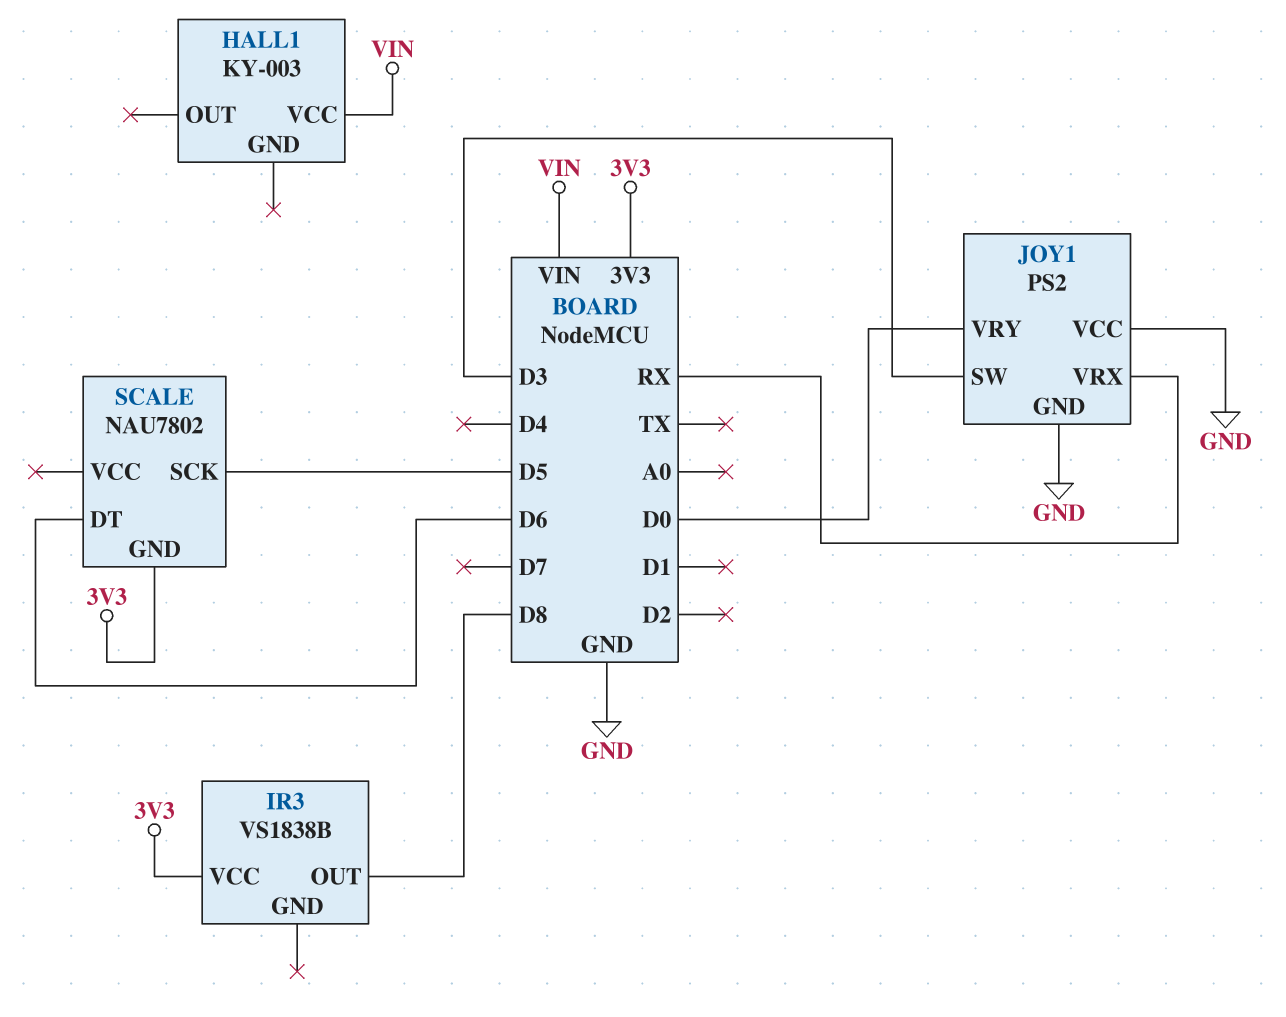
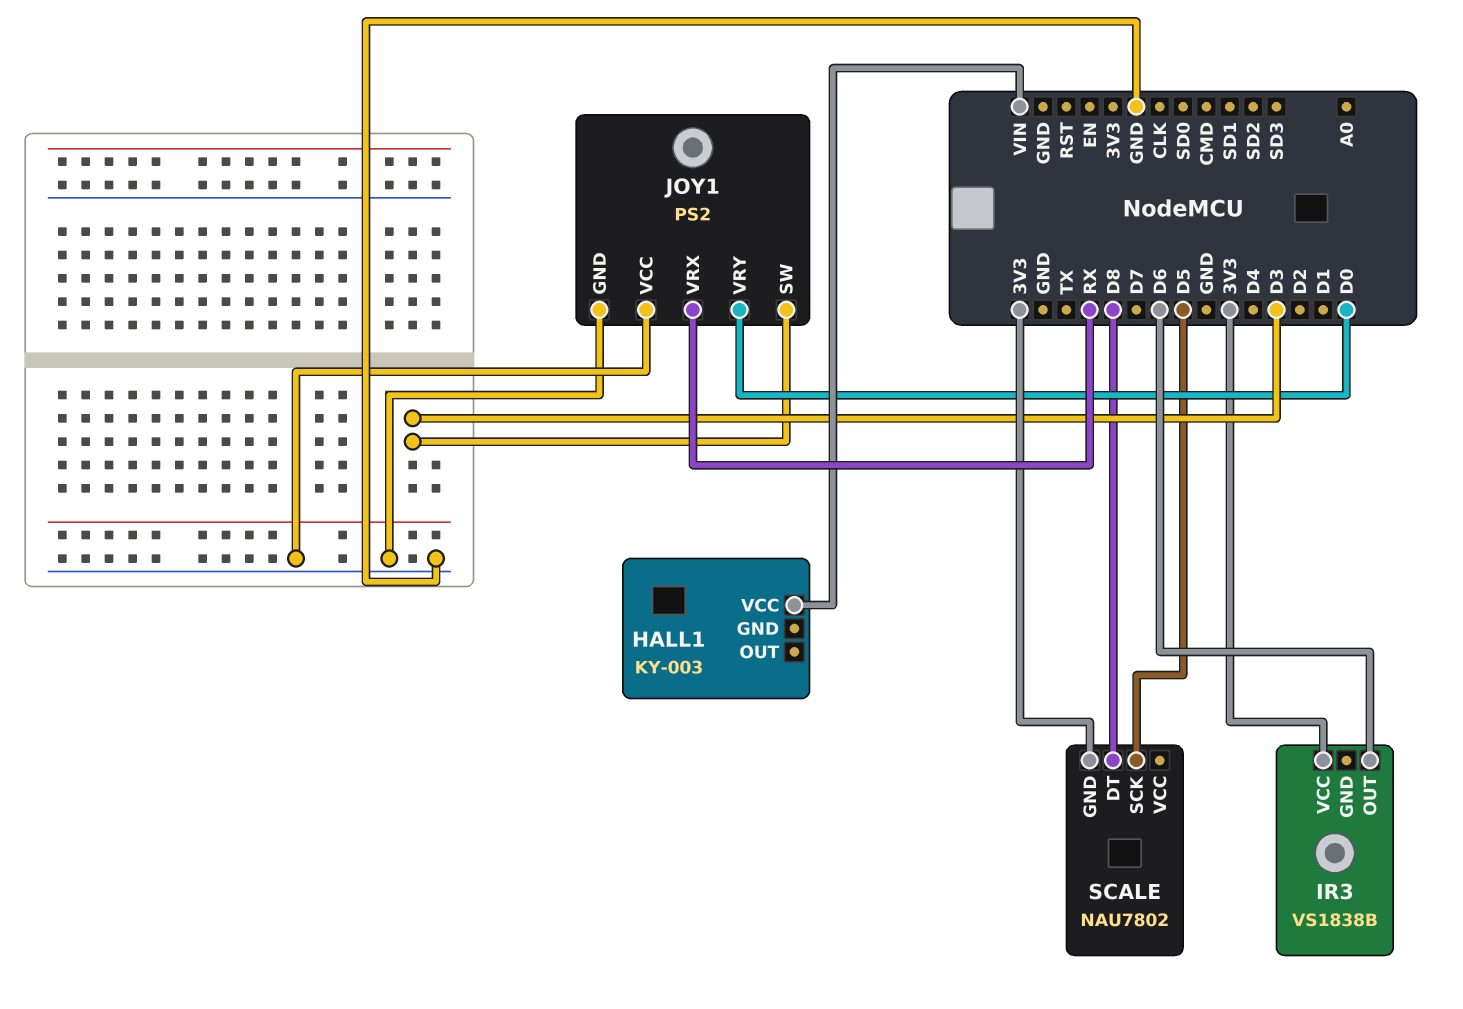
IR3 pin OUT: D8 -> D6
SCALE pin DT: D6 -> D8

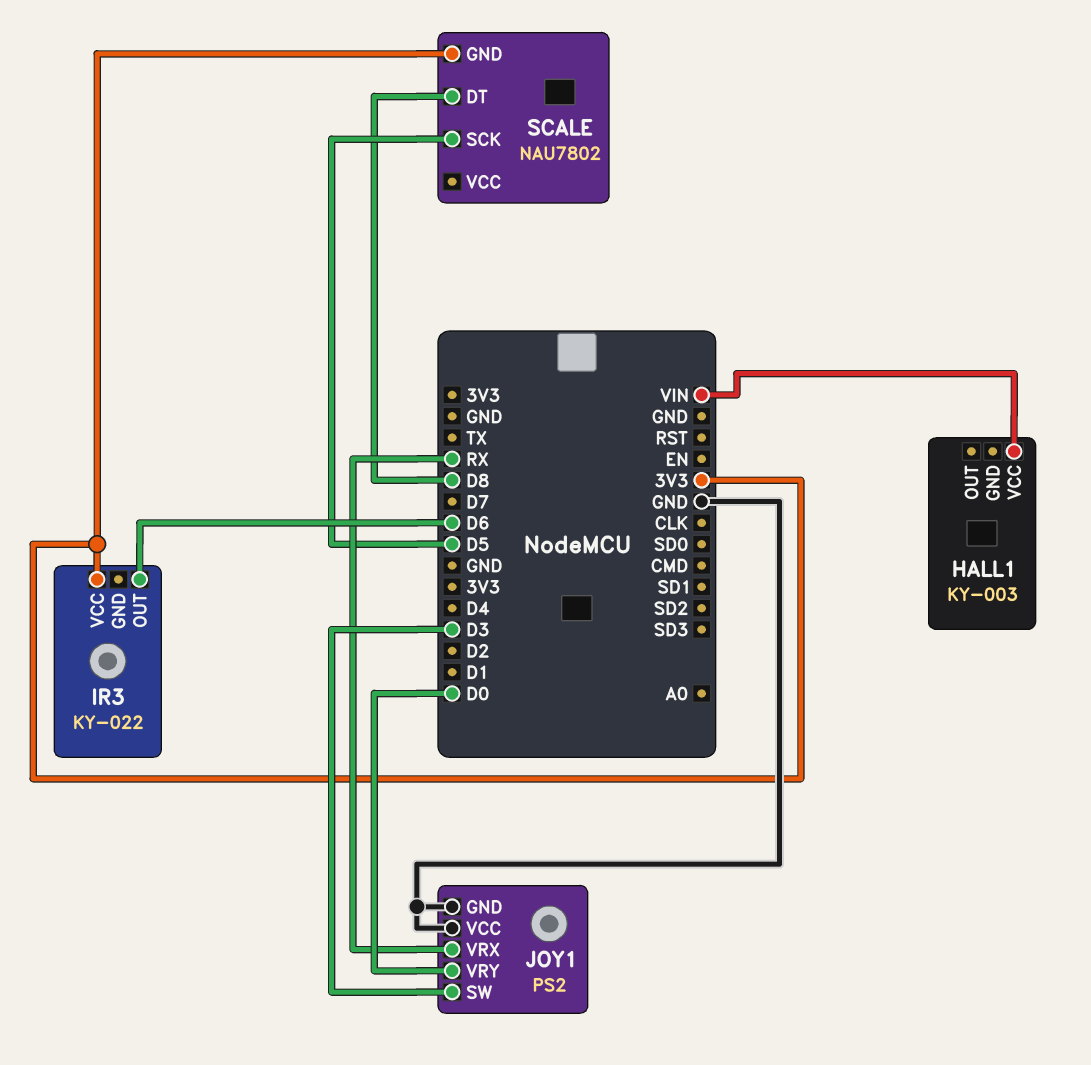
IR3: VS1838B -> KY-022

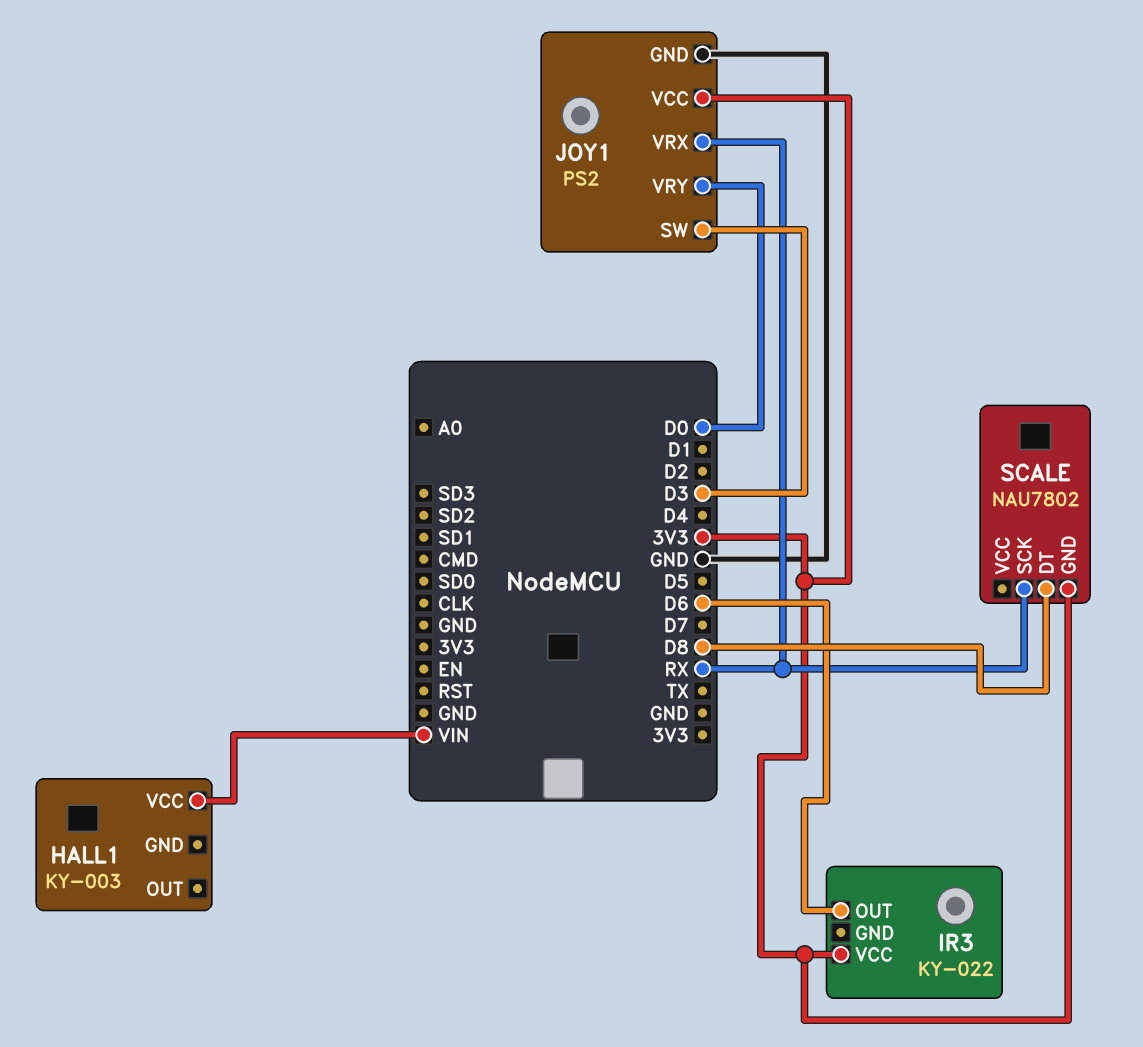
JOY1 pin VCC: GND -> 3V3
SCALE pin SCK: D5 -> RX

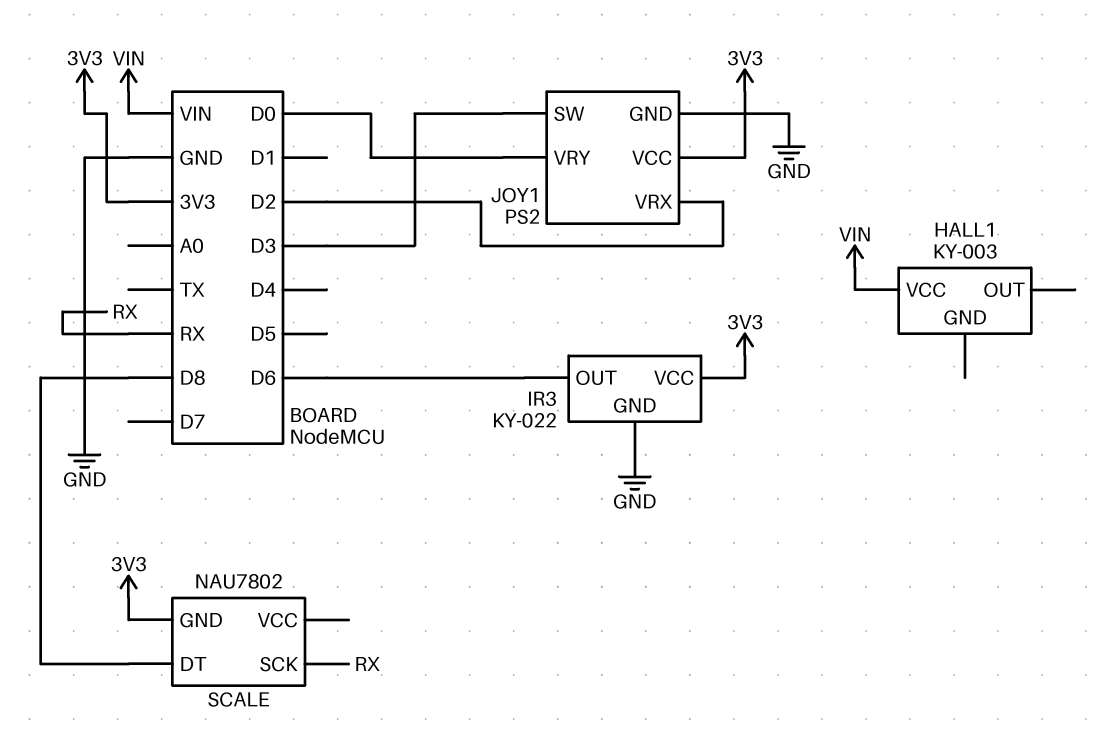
IR3 pin GND: none -> GND
JOY1 pin VRX: RX -> D2

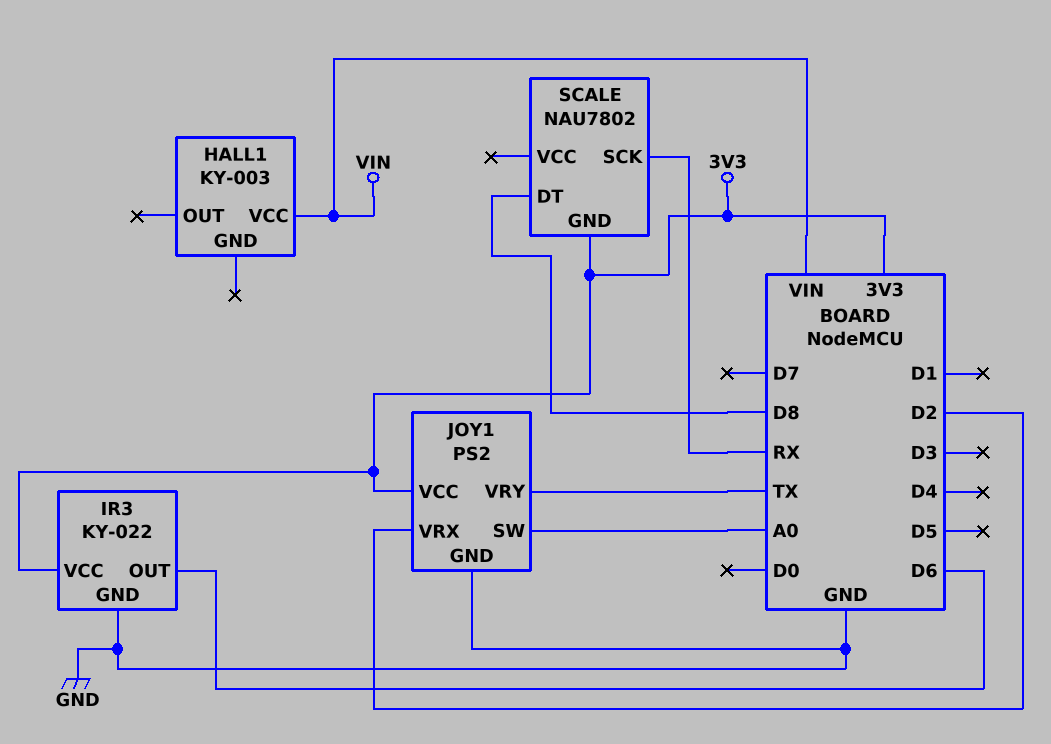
JOY1 pin SW: D3 -> A0
JOY1 pin VRY: D0 -> TX

